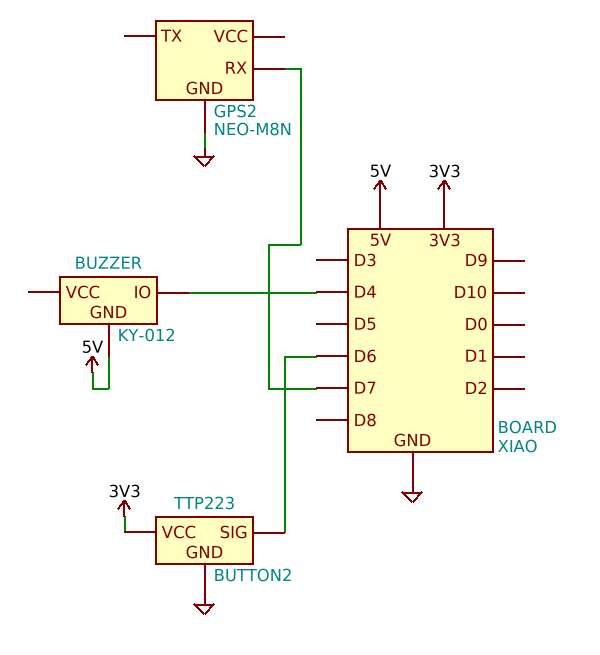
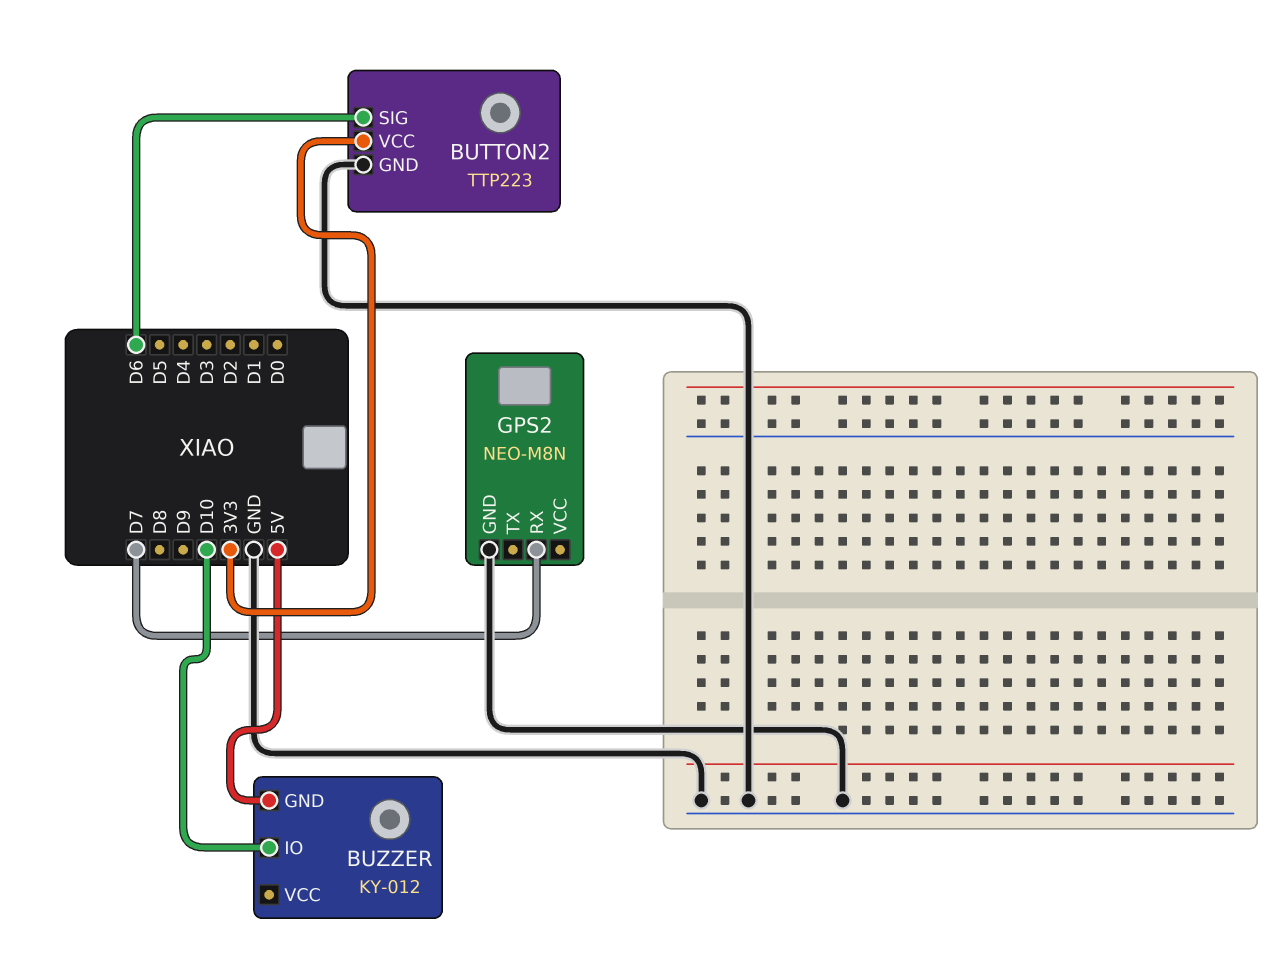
BUZZER pin IO: D4 -> D10

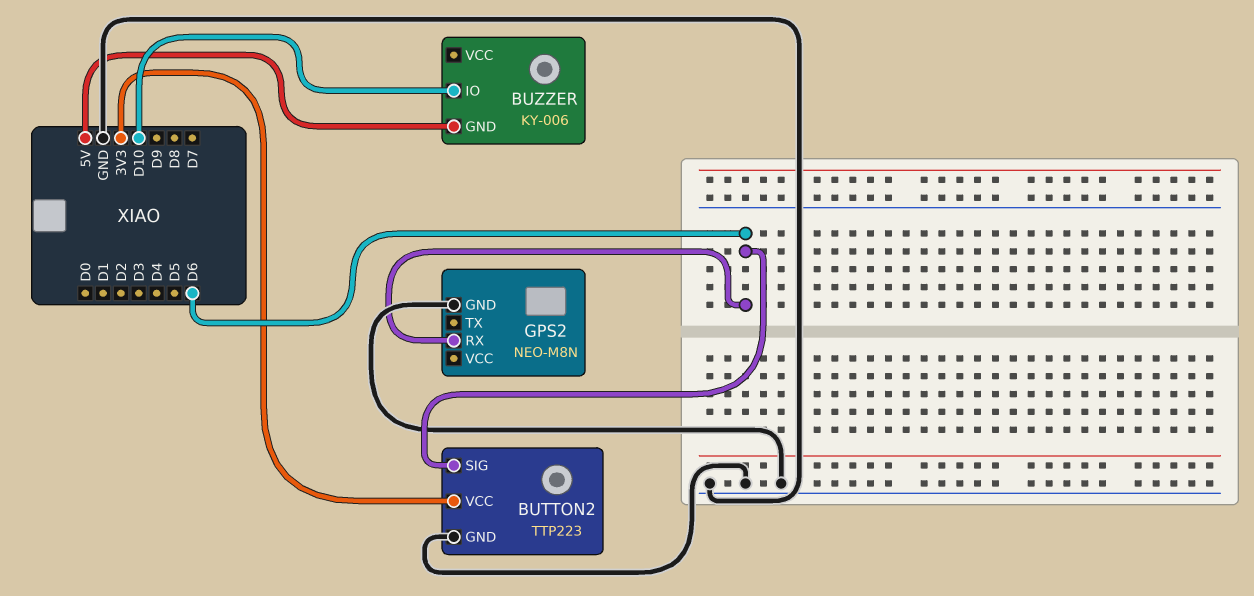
BUZZER: KY-012 -> KY-006
GPS2 pin RX: D7 -> D6

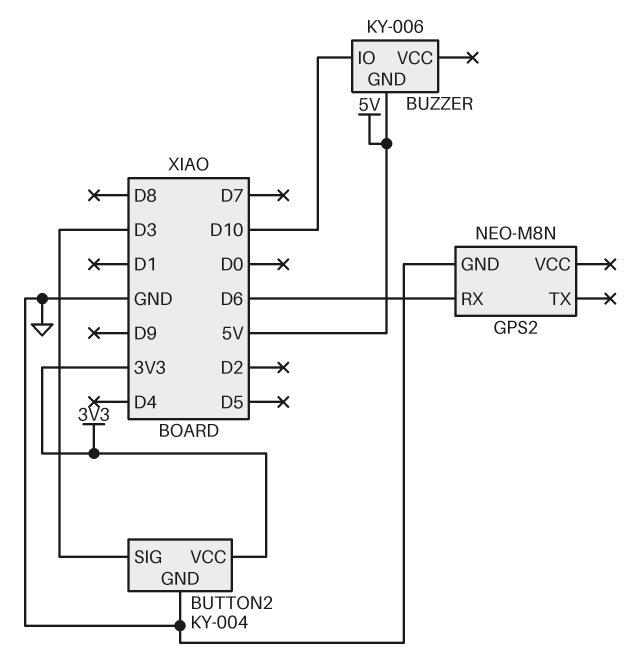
BUTTON2: TTP223 -> KY-004
BUTTON2 pin SIG: D6 -> D3

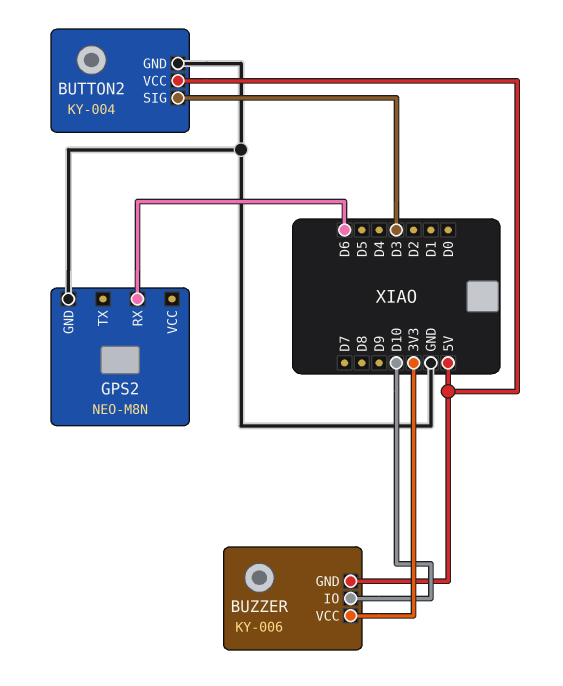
BUTTON2 pin VCC: 3V3 -> 5V
BUZZER pin VCC: none -> 3V3

